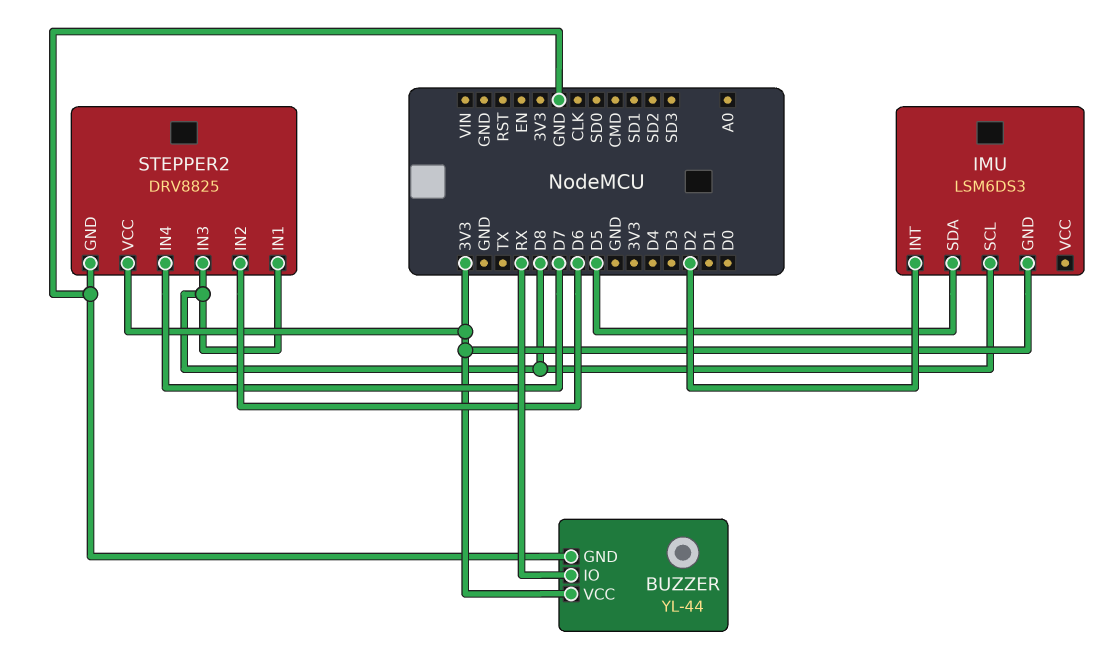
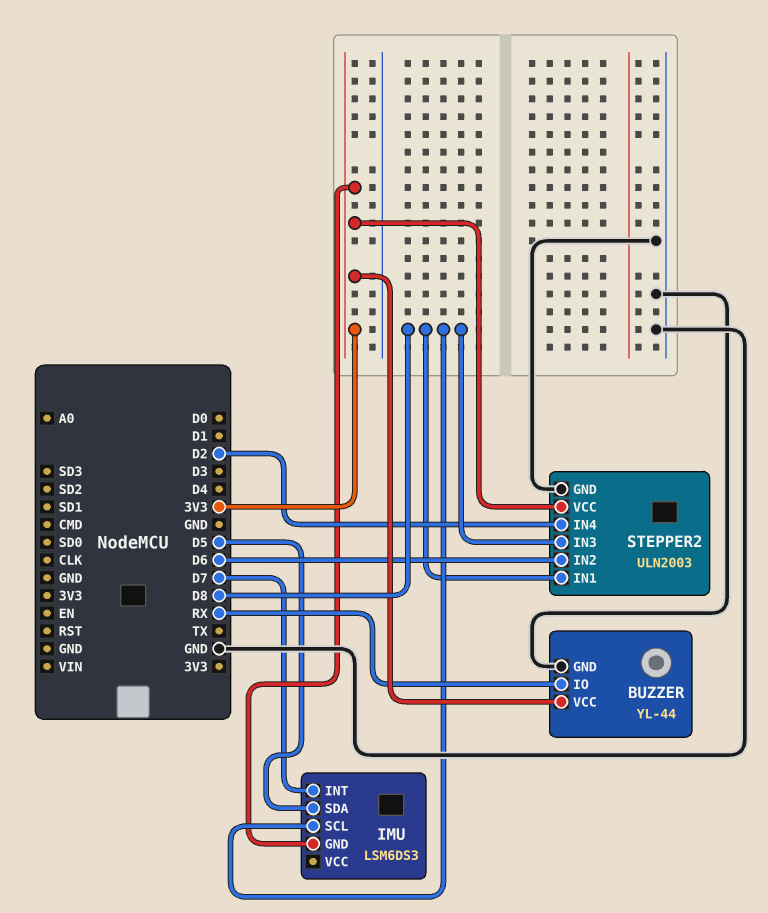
IMU pin INT: D2 -> D7
STEPPER2: DRV8825 -> ULN2003
STEPPER2 pin IN4: D7 -> D2

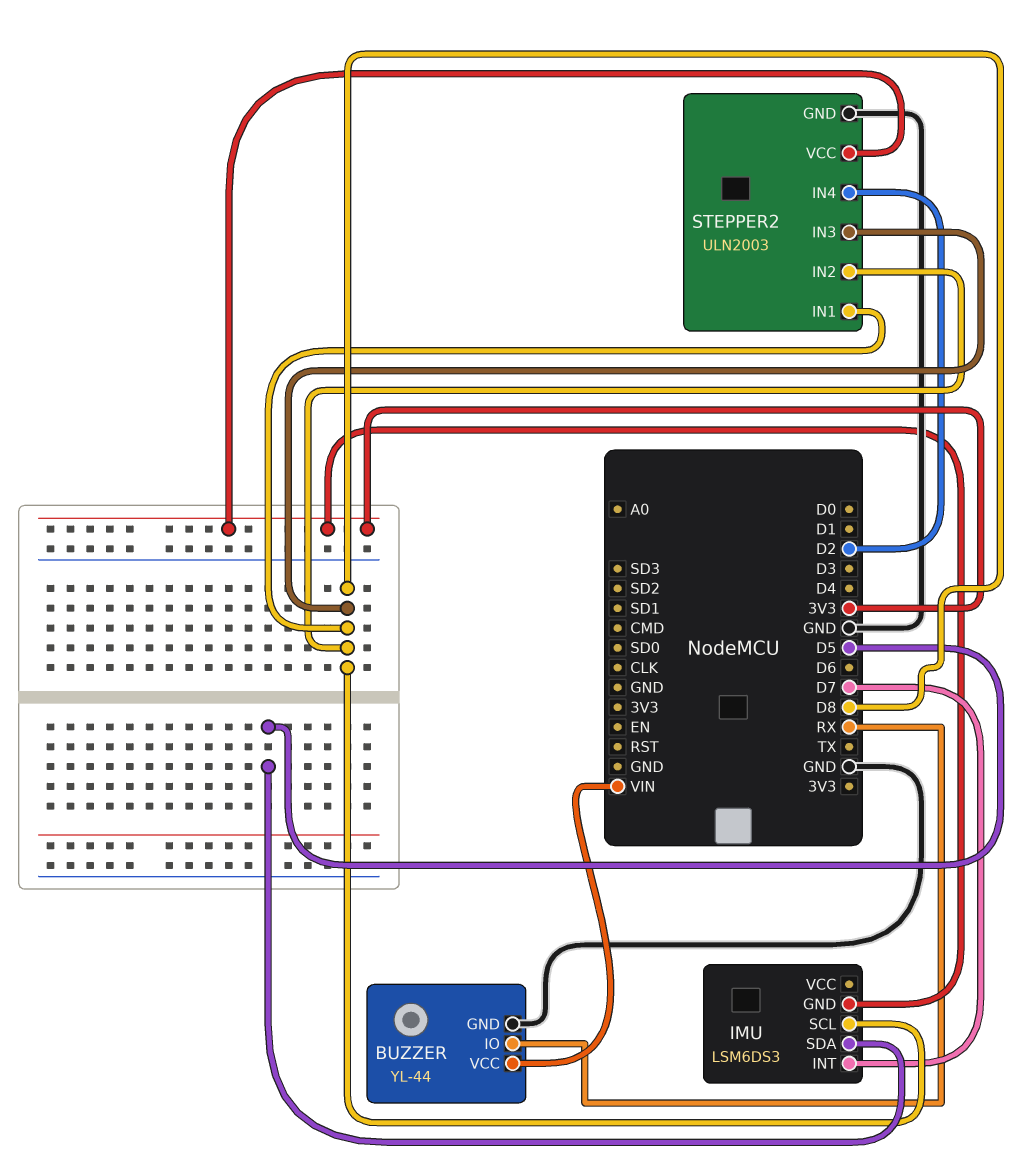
BUZZER pin VCC: 3V3 -> VIN
STEPPER2 pin IN2: D6 -> D8

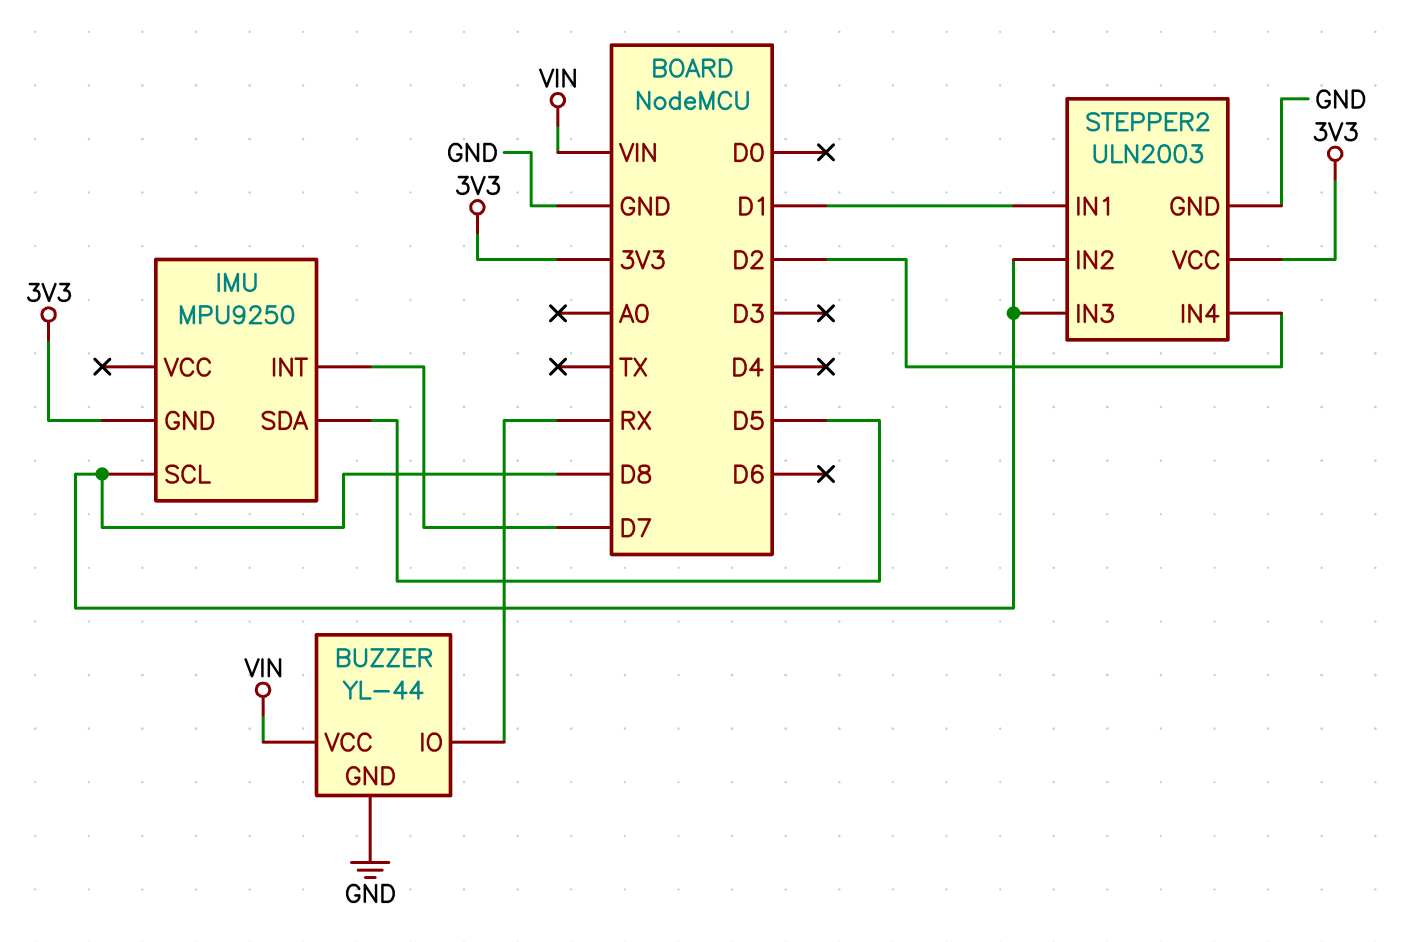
IMU: LSM6DS3 -> MPU9250
STEPPER2 pin IN1: D8 -> D1

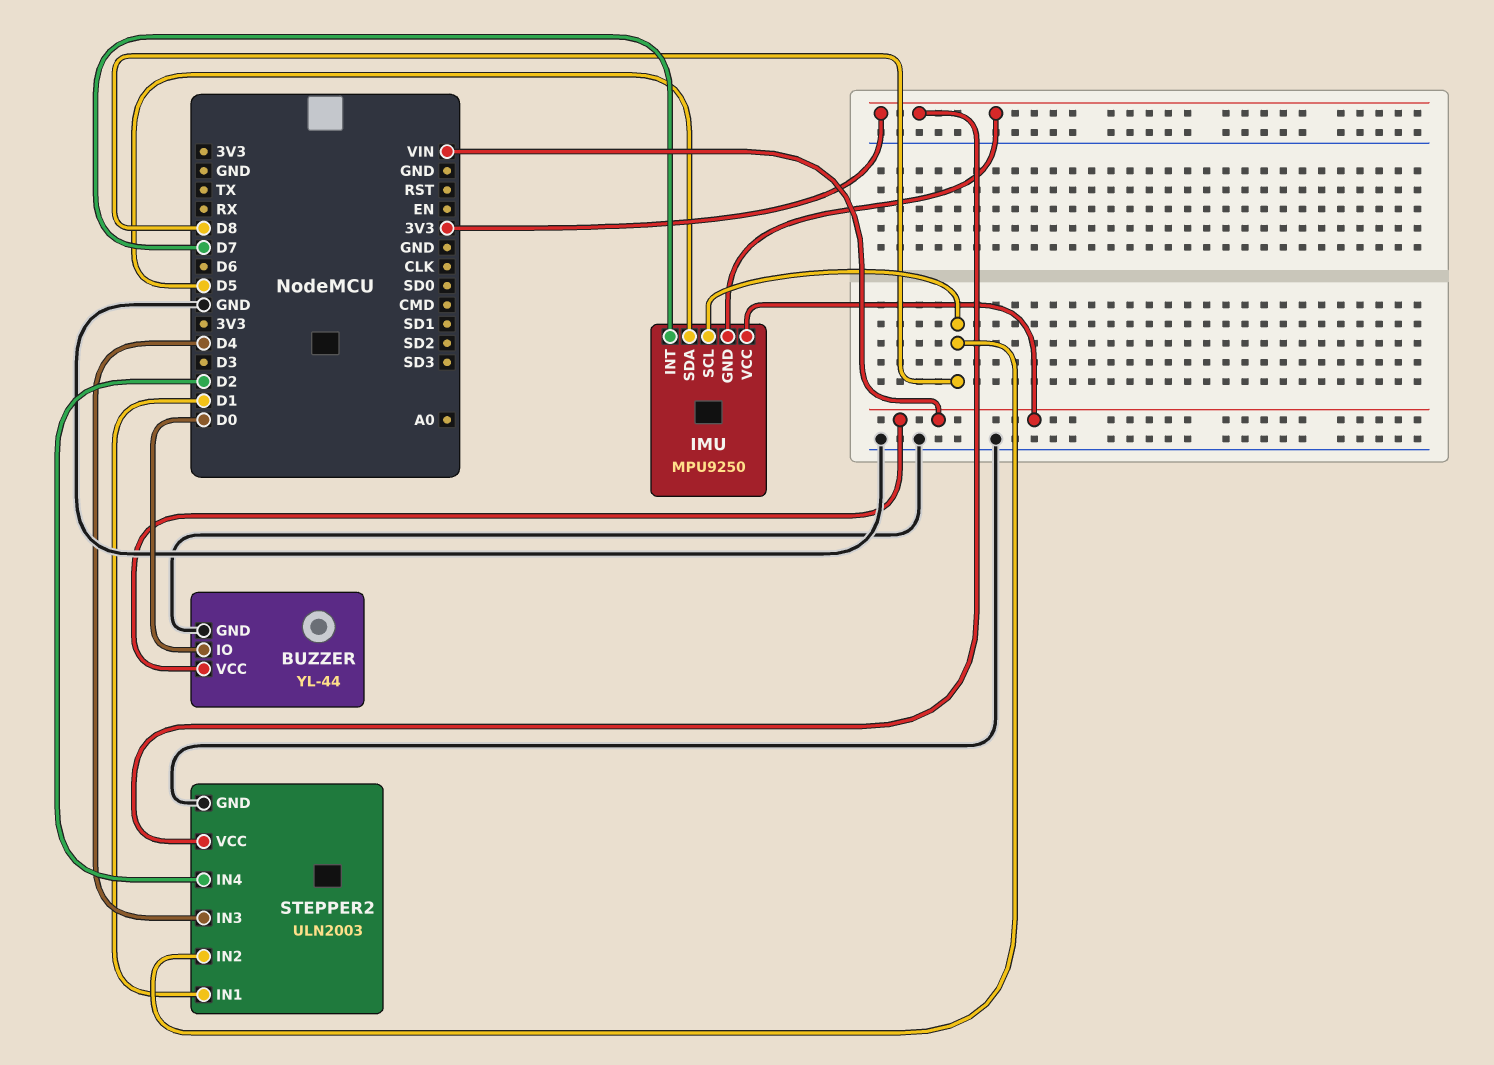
BUZZER pin IO: RX -> D0
IMU pin VCC: none -> VIN
STEPPER2 pin IN3: D8 -> D4

